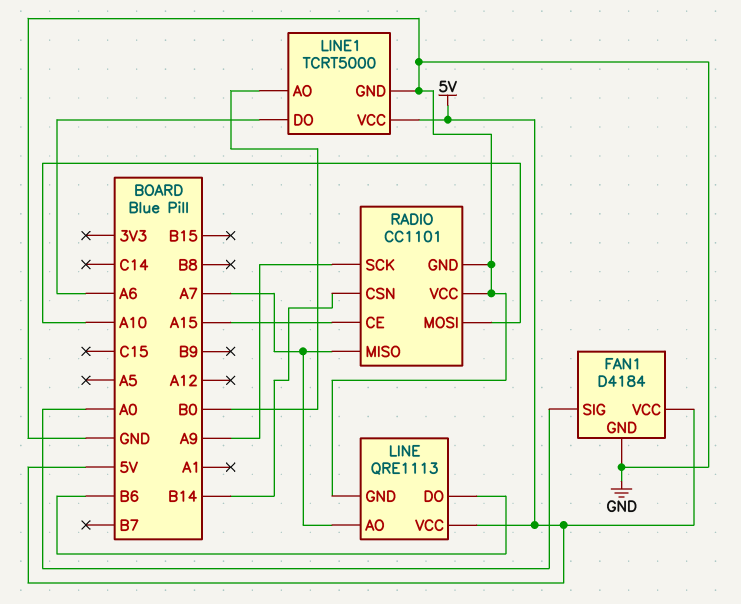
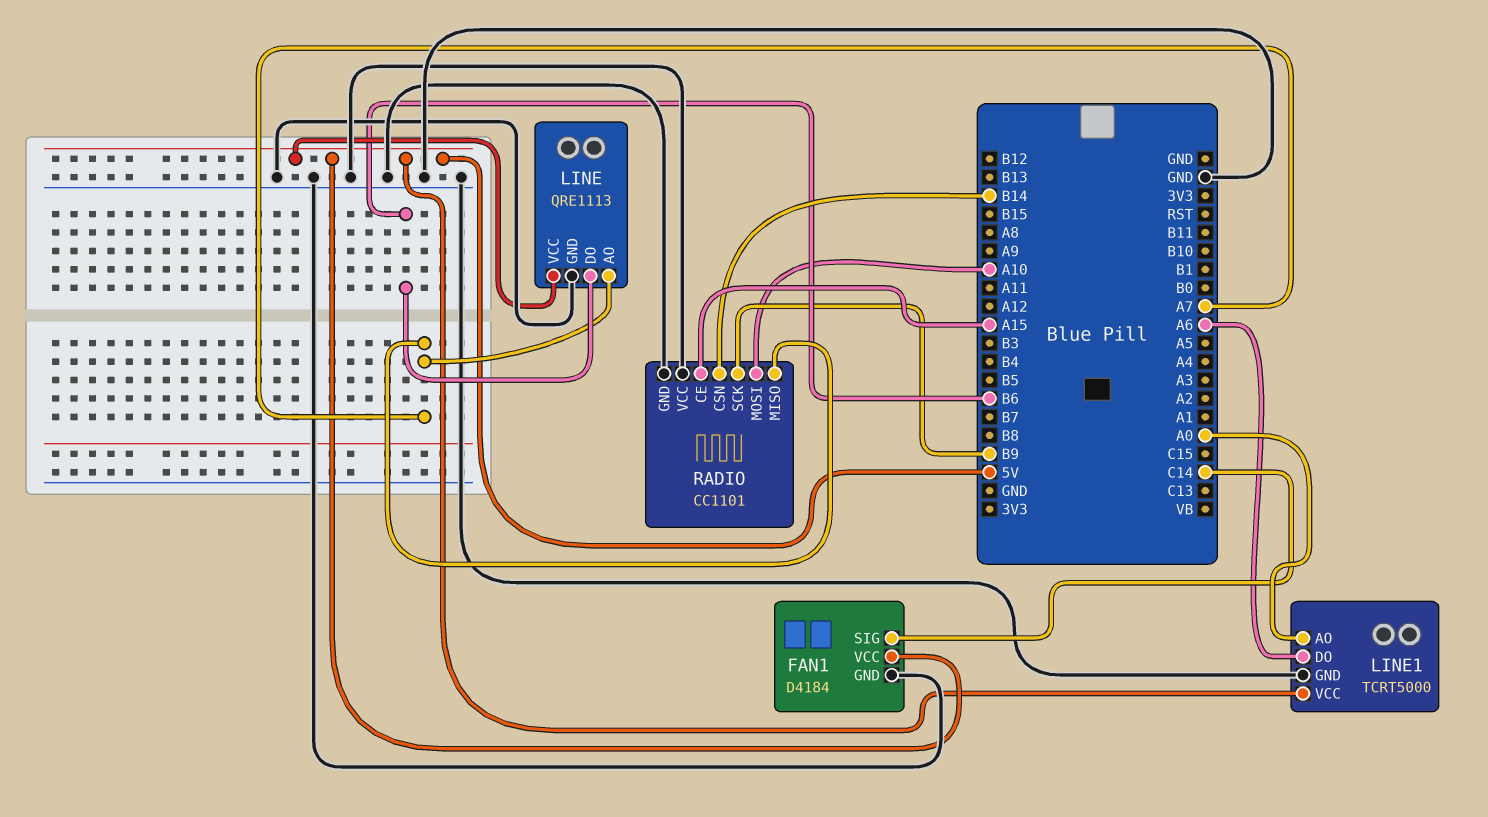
FAN1 pin SIG: A0 -> C14
LINE1 pin AO: B0 -> A0
RADIO pin SCK: A9 -> B9

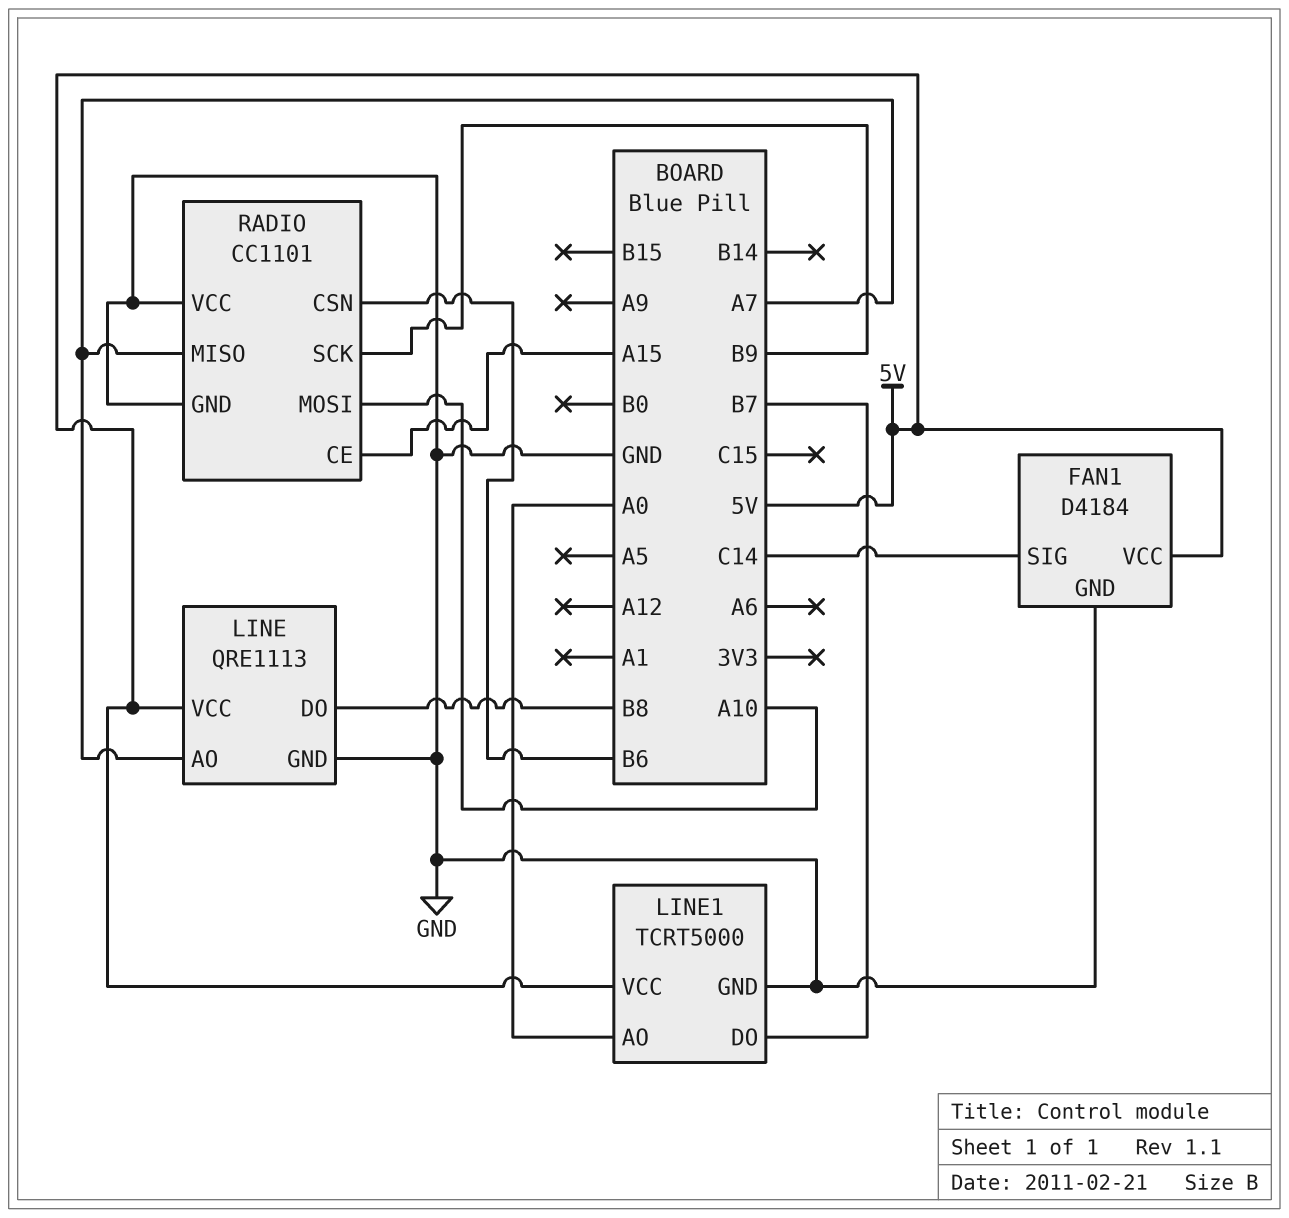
LINE pin DO: B6 -> B8
LINE1 pin DO: A6 -> B7
RADIO pin CSN: B14 -> B6

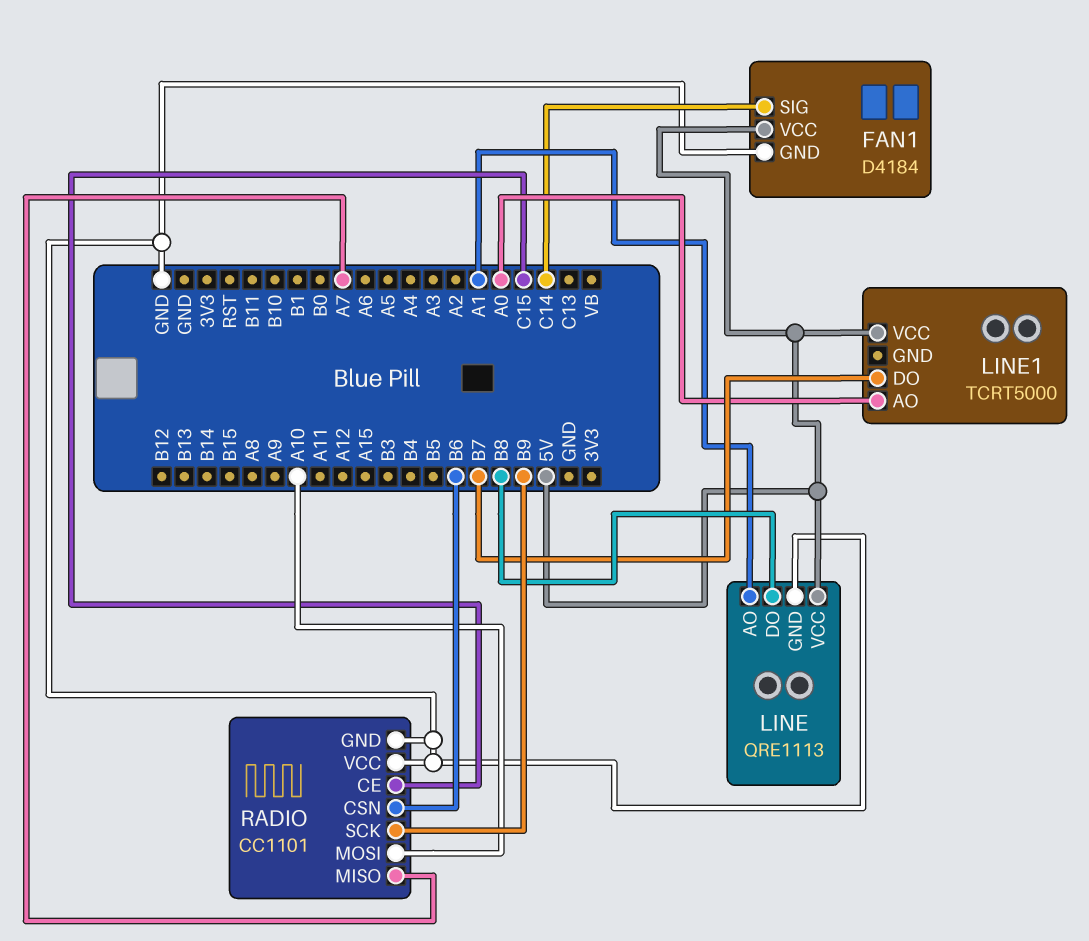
LINE pin AO: A7 -> A1
LINE1 pin GND: GND -> none
RADIO pin CE: A15 -> C15

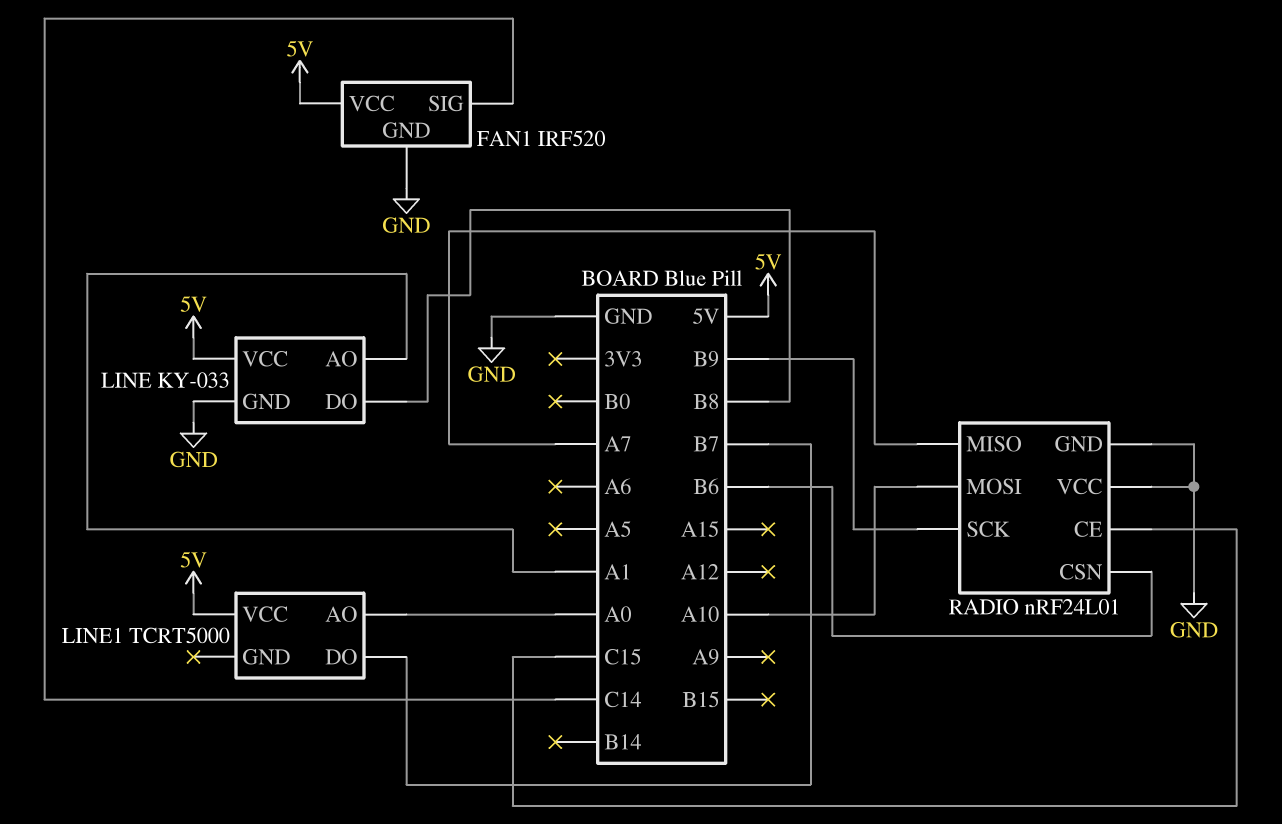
FAN1: D4184 -> IRF520
LINE: QRE1113 -> KY-033
RADIO: CC1101 -> nRF24L01

